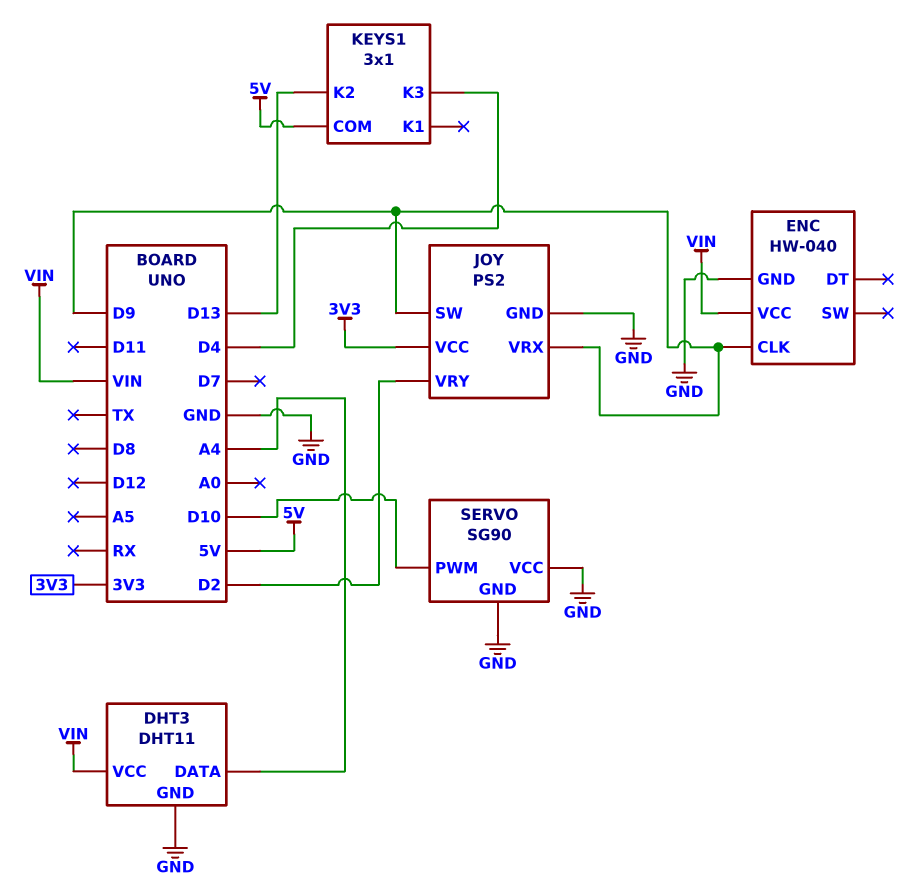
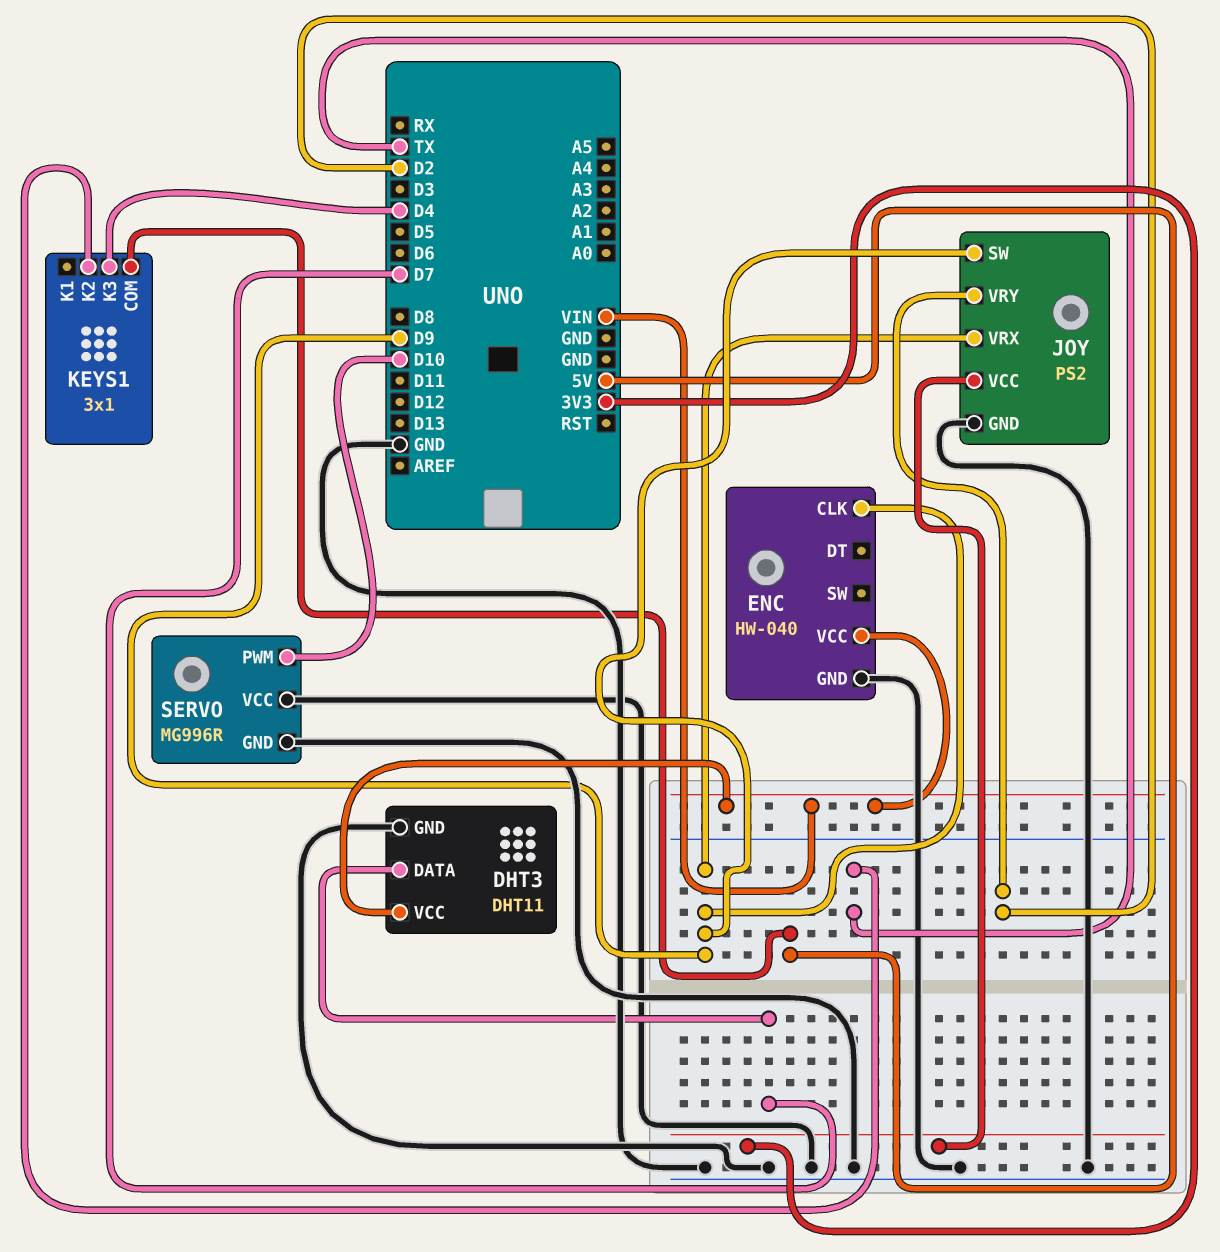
DHT3 pin DATA: A4 -> D7
KEYS1 pin K2: D13 -> TX
SERVO: SG90 -> MG996R

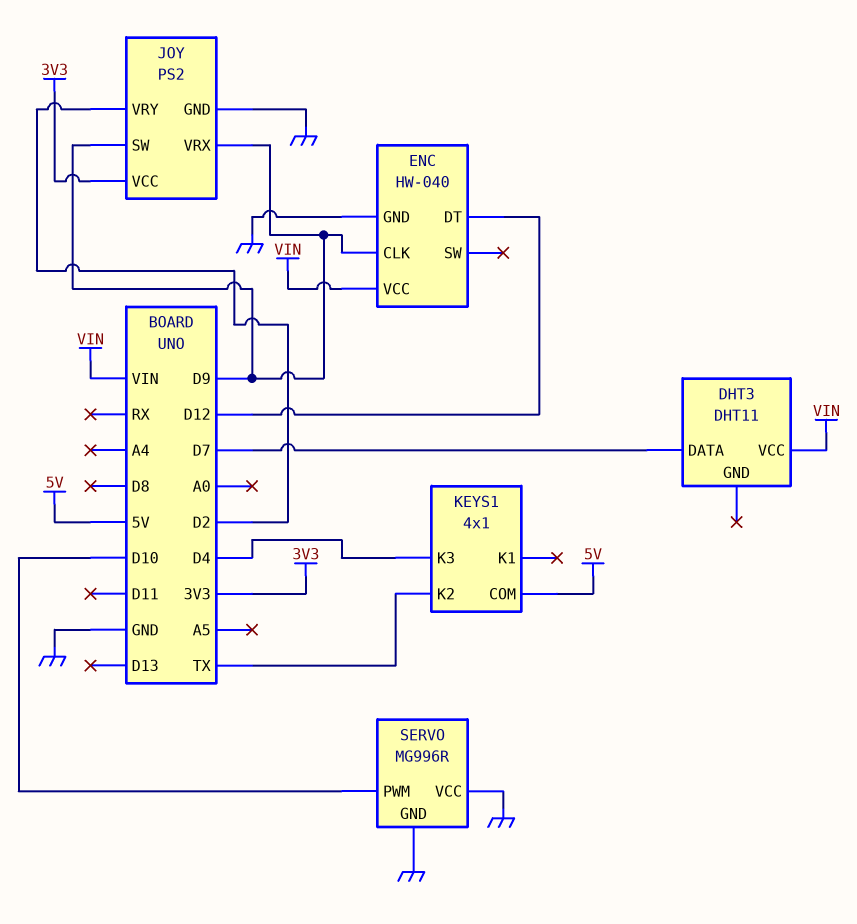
DHT3 pin GND: GND -> none
ENC pin DT: none -> D12
KEYS1: 3x1 -> 4x1

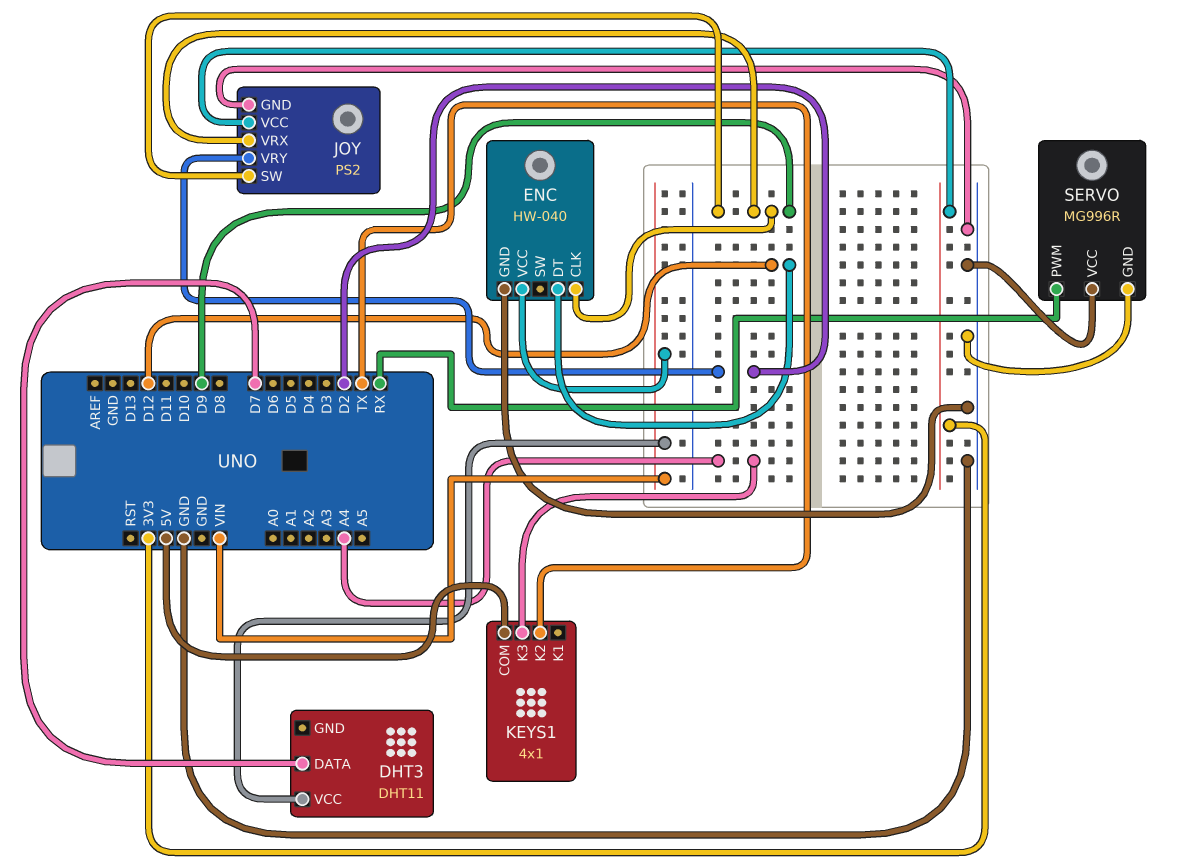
KEYS1 pin K3: D4 -> A4
SERVO pin PWM: D10 -> RX

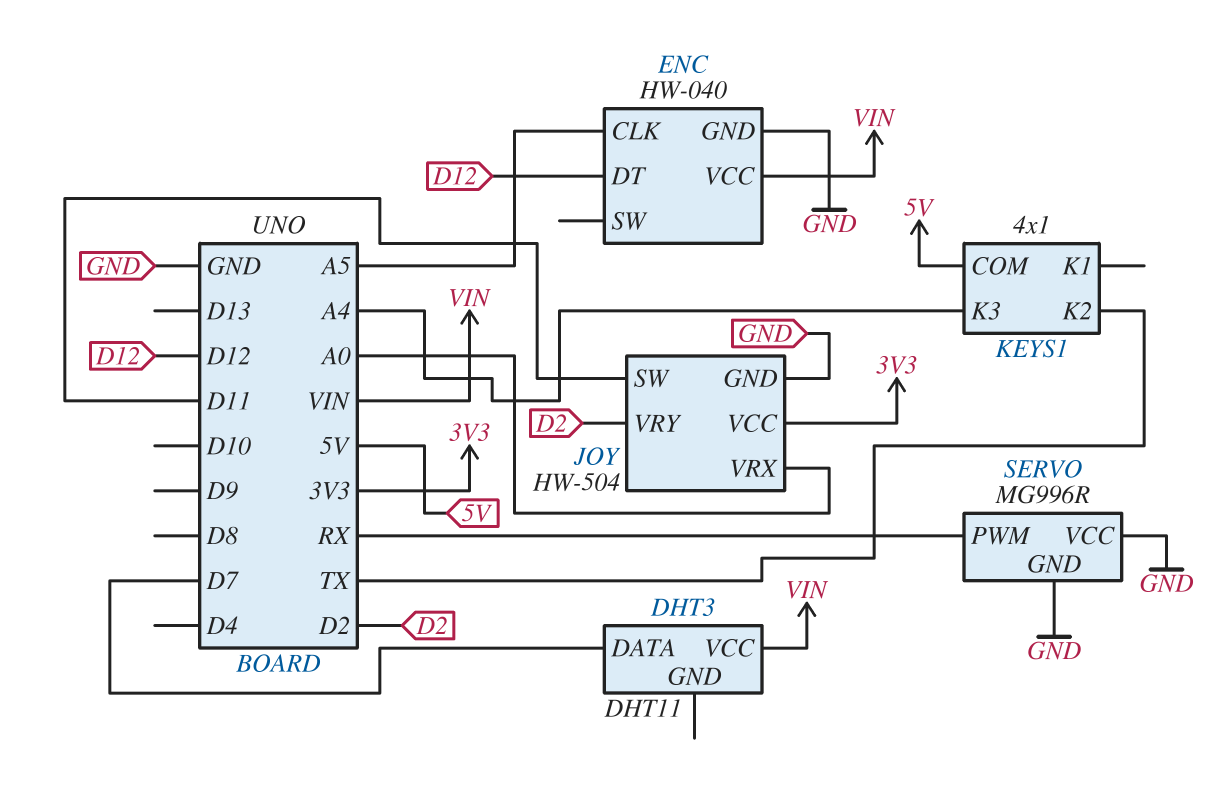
ENC pin CLK: D9 -> A5
JOY: PS2 -> HW-504
JOY pin SW: D9 -> D11
JOY pin VRX: D9 -> A0

